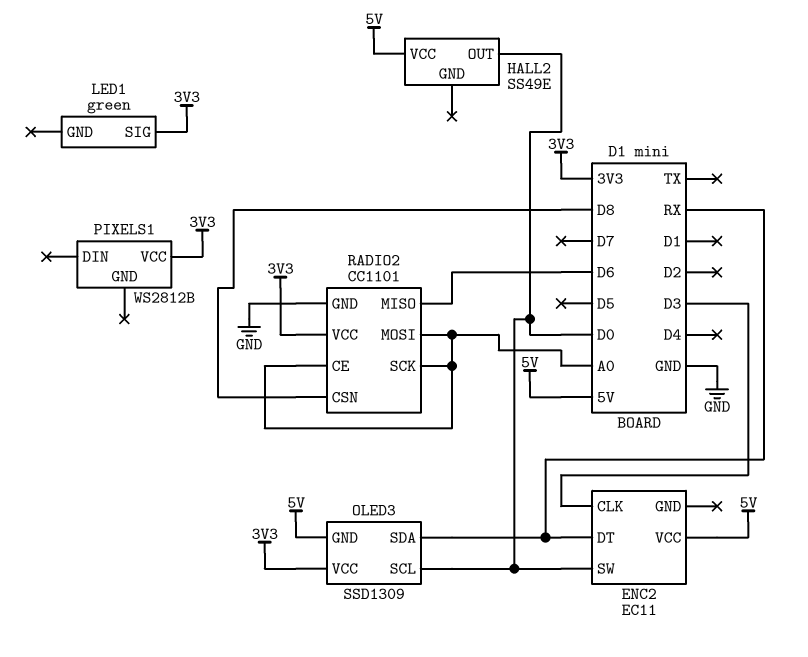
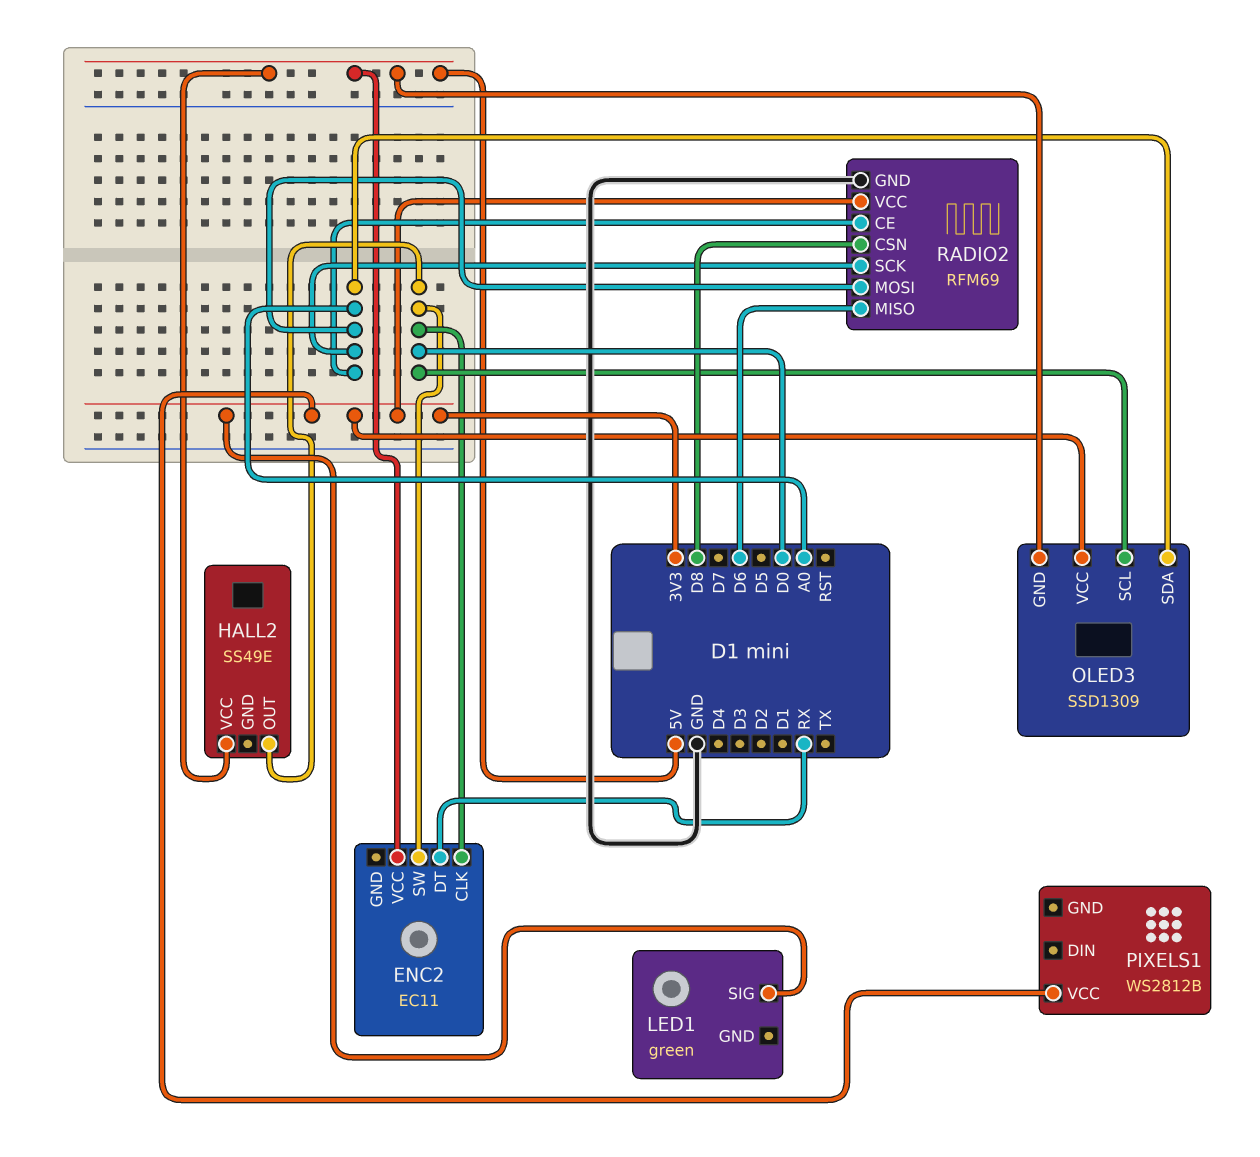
ENC2 pin CLK: D3 -> D0
OLED3 pin SDA: RX -> A0
RADIO2: CC1101 -> RFM69

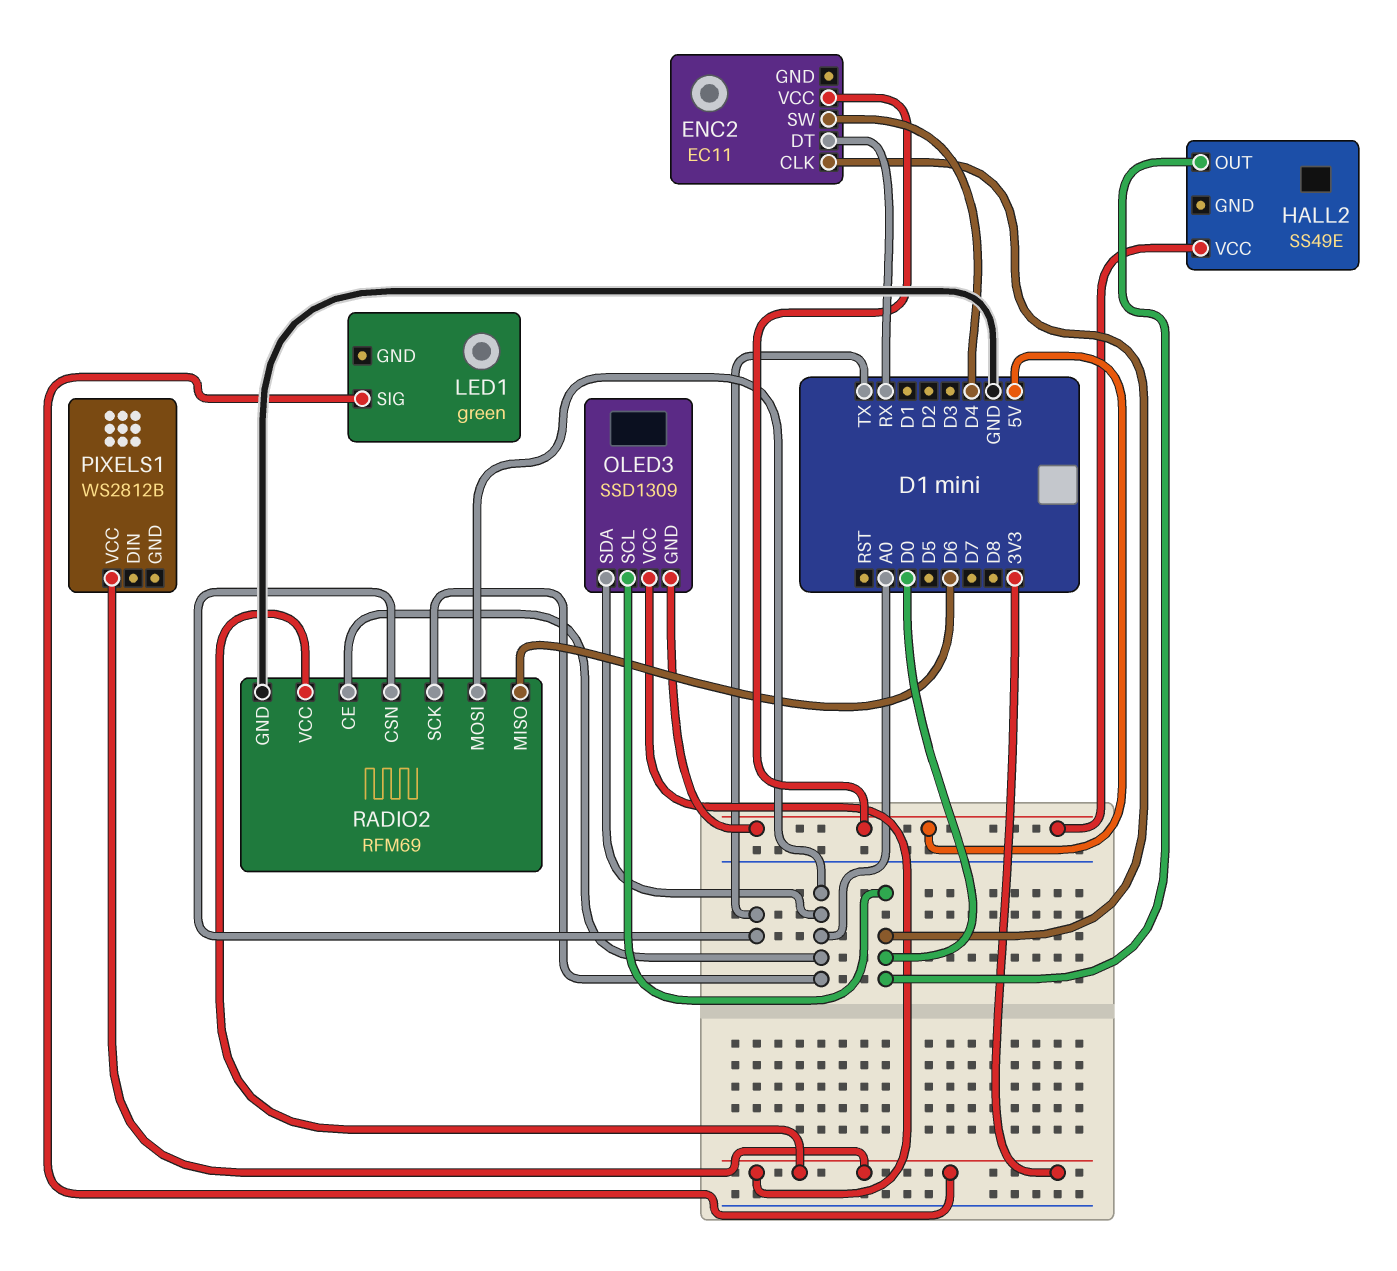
ENC2 pin SW: D0 -> D4
RADIO2 pin CSN: D8 -> TX

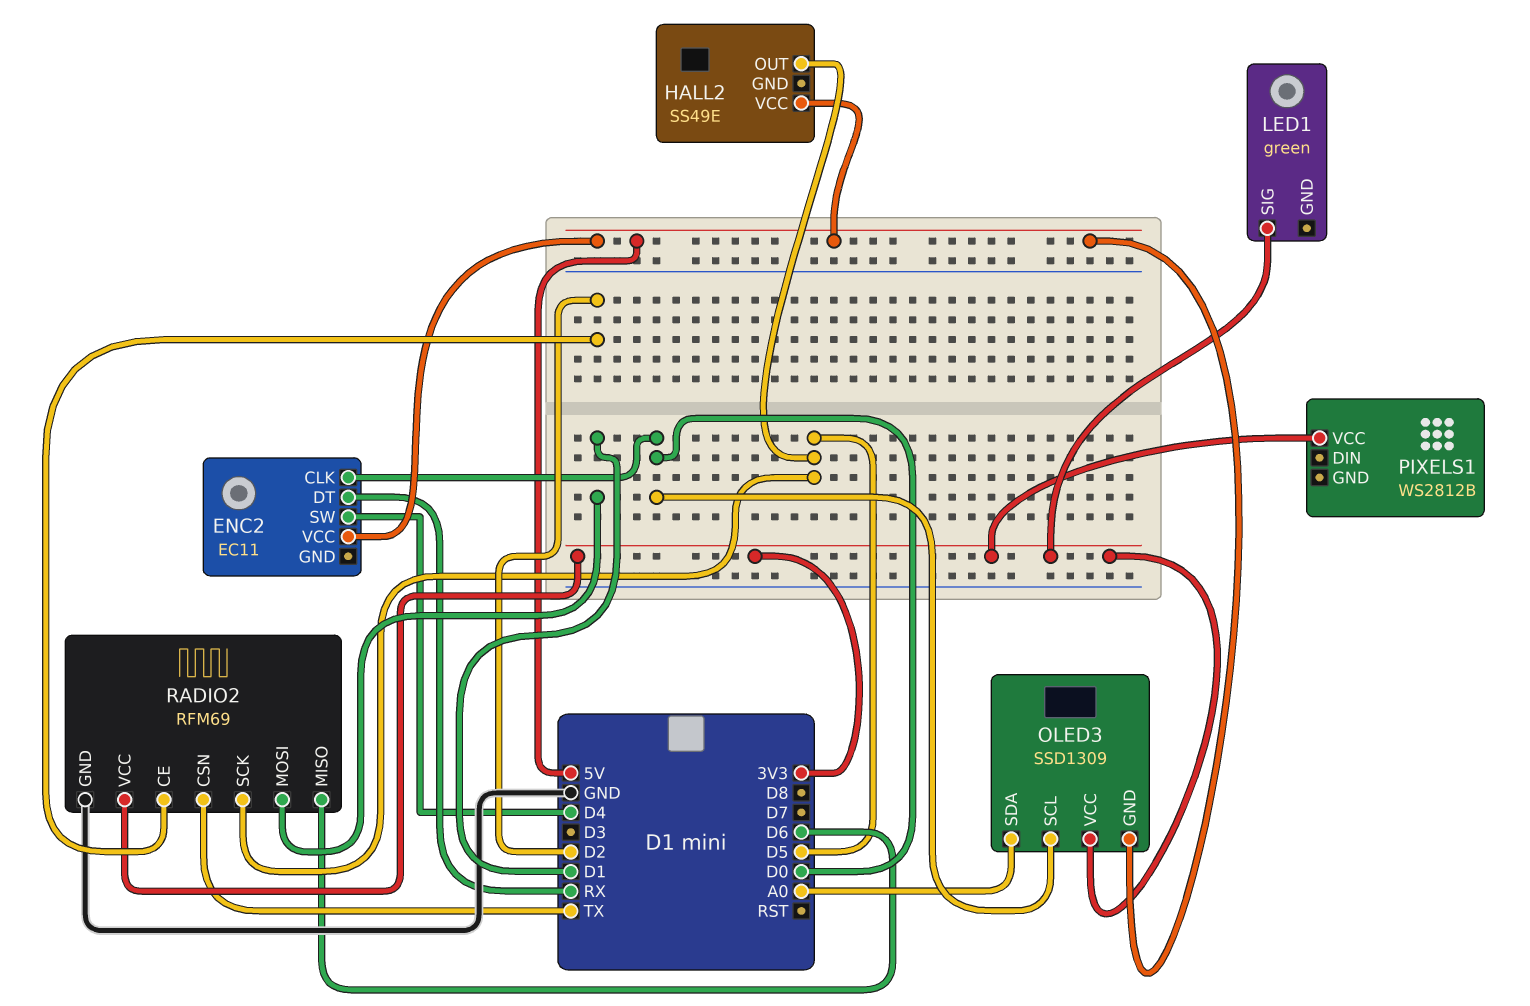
HALL2 pin OUT: D0 -> D5
RADIO2 pin CE: A0 -> D2
RADIO2 pin MOSI: A0 -> D1
RADIO2 pin SCK: A0 -> D5

